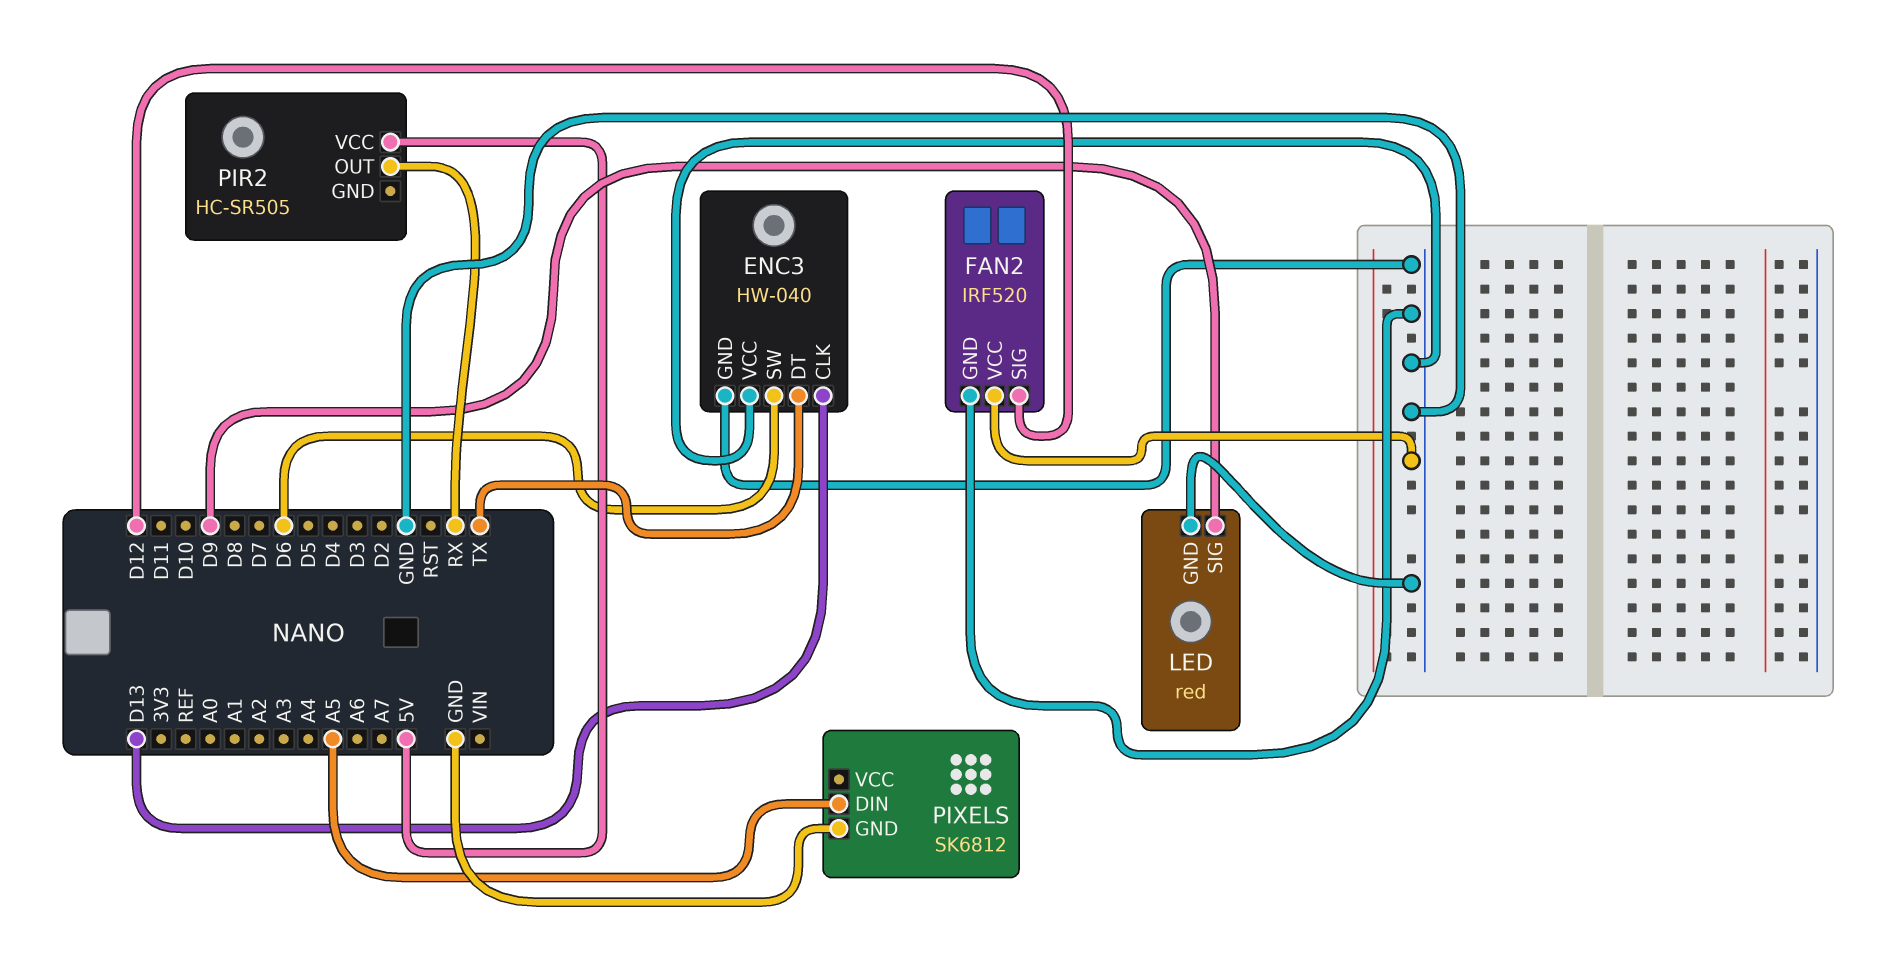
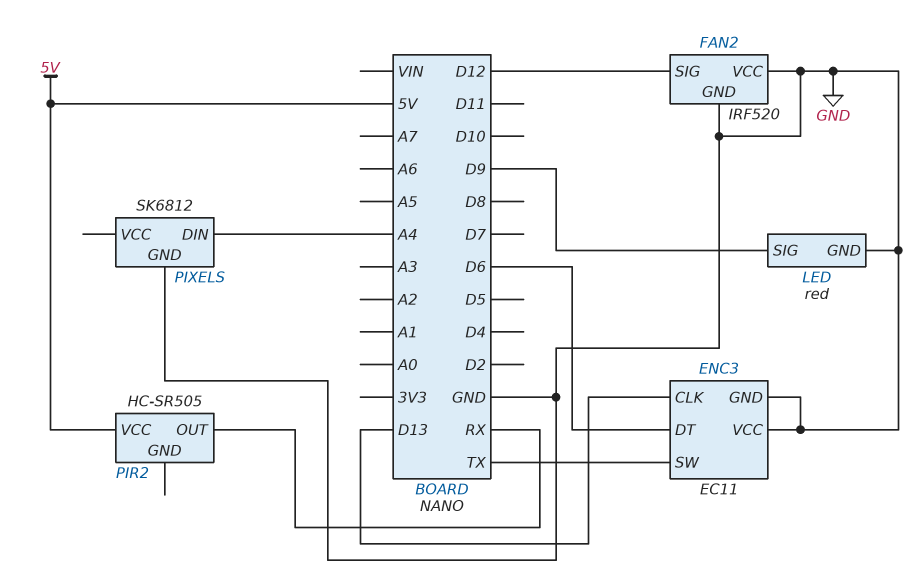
ENC3: HW-040 -> EC11
ENC3 pin DT: TX -> D6
ENC3 pin SW: D6 -> TX
PIXELS pin DIN: A5 -> A4

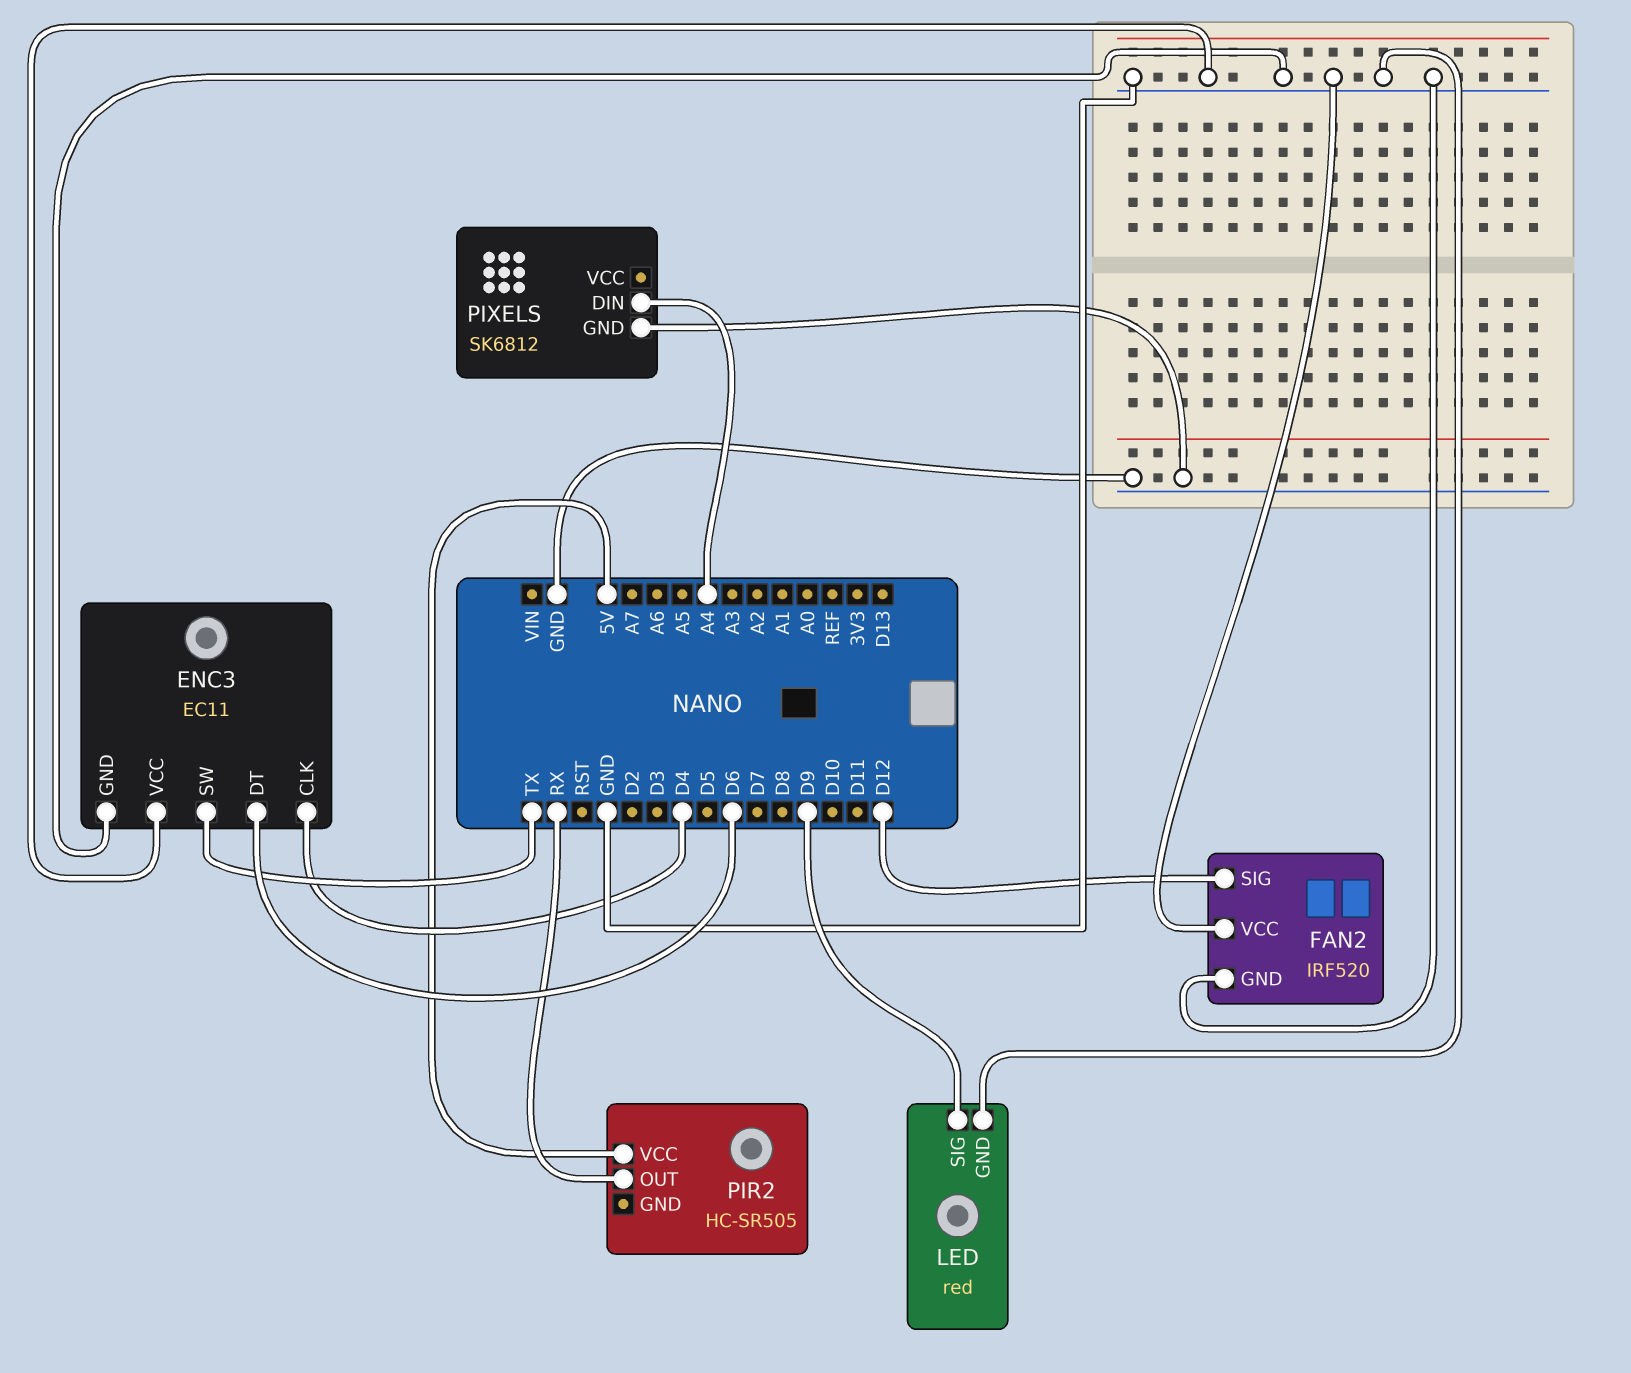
ENC3 pin CLK: D13 -> D4

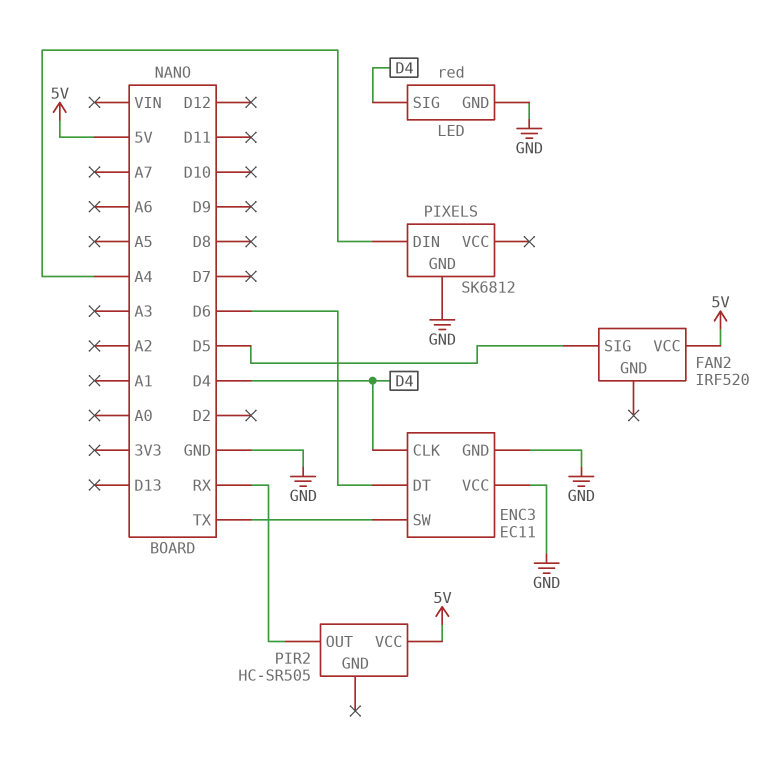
FAN2 pin GND: GND -> none
FAN2 pin SIG: D12 -> D5
FAN2 pin VCC: GND -> 5V
LED pin SIG: D9 -> D4

